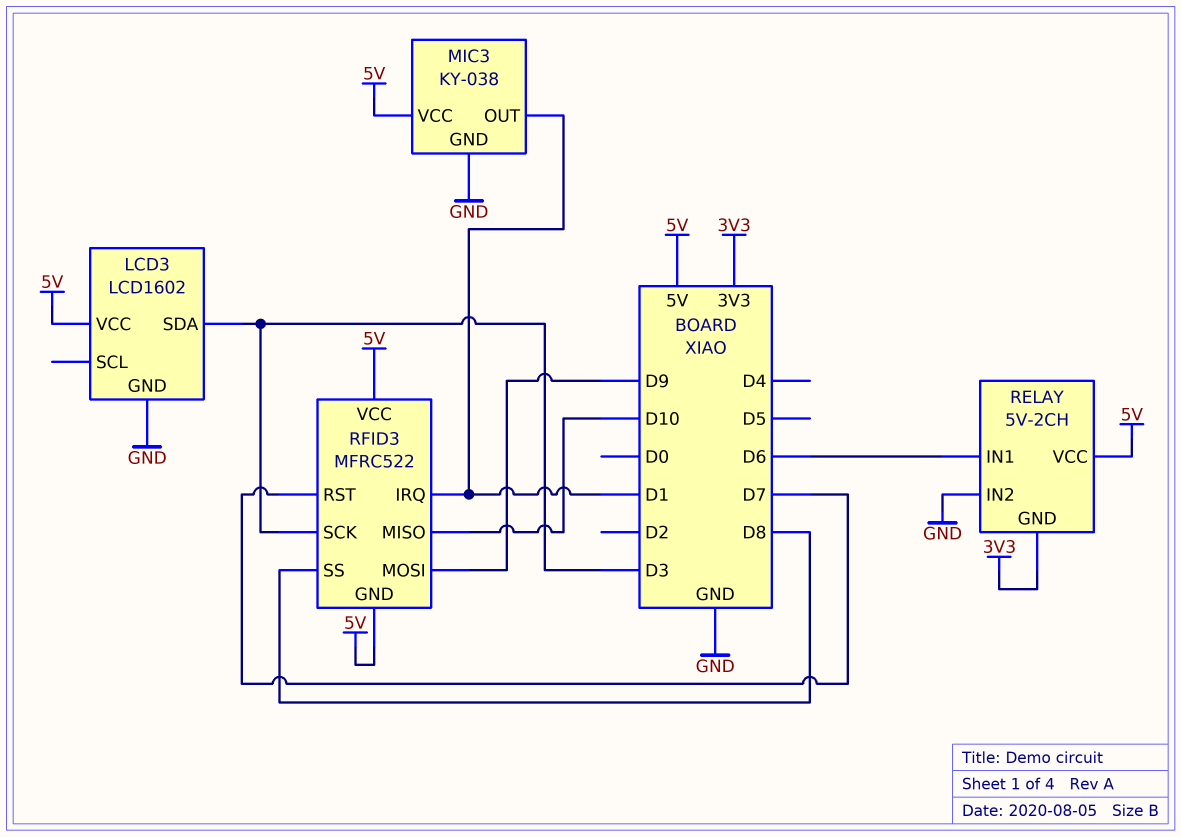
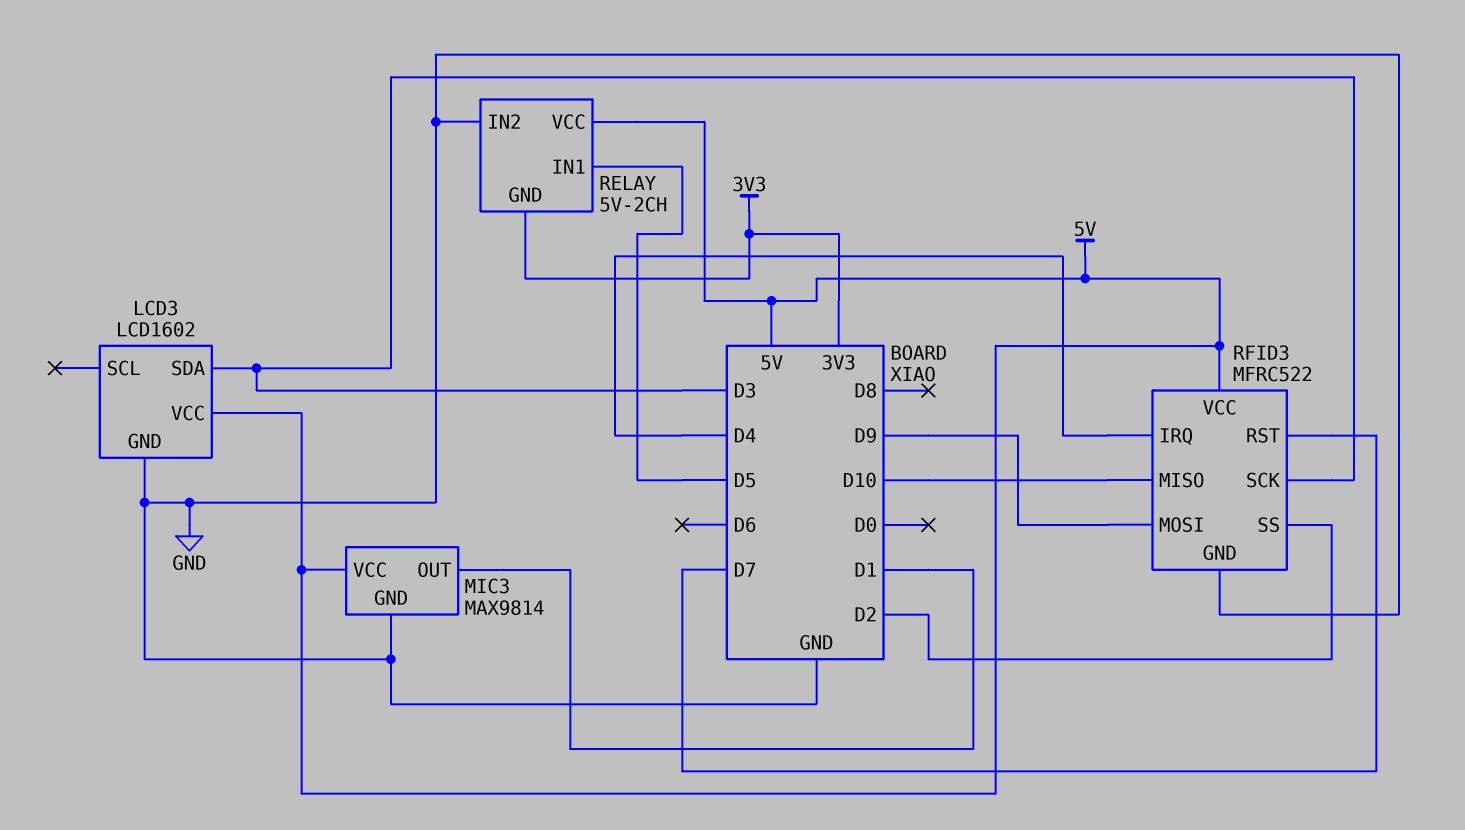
MIC3: KY-038 -> MAX9814
RELAY pin IN1: D6 -> D5
RFID3 pin GND: 5V -> GND
RFID3 pin IRQ: D1 -> D4
RFID3 pin SS: D8 -> D2

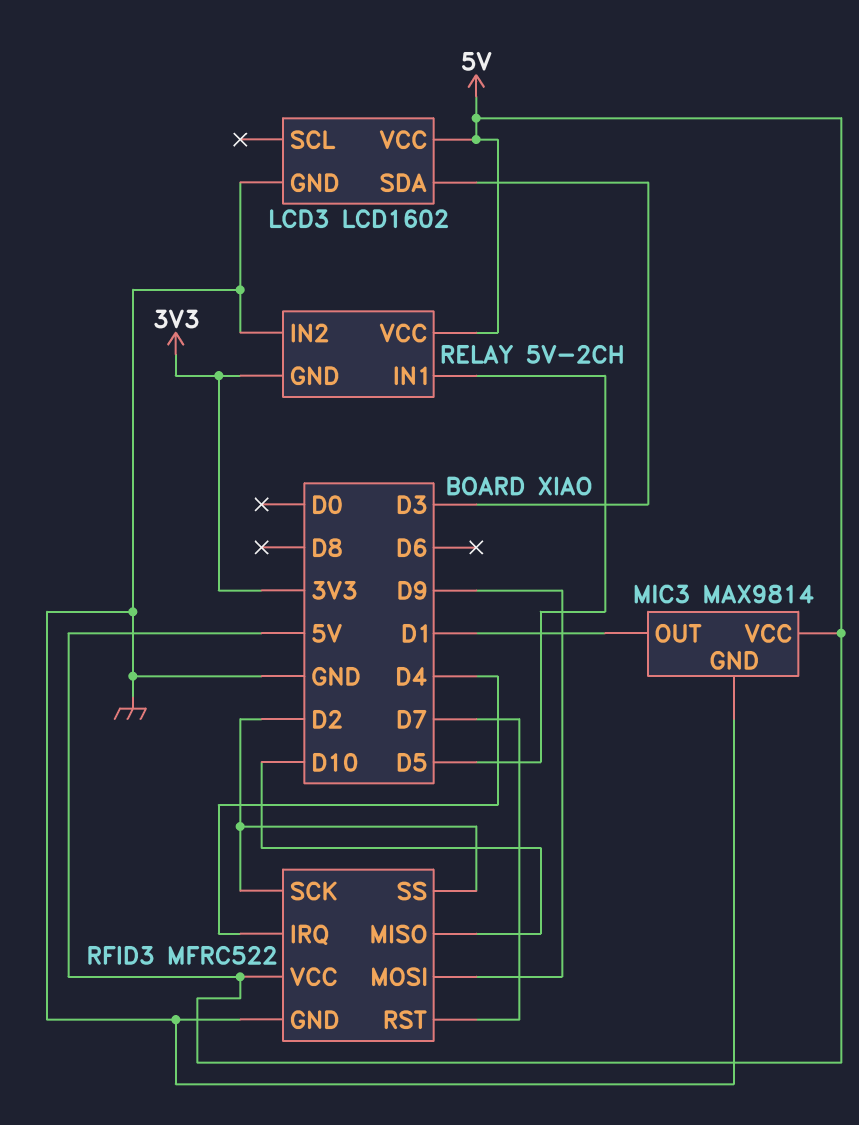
RFID3 pin SCK: D3 -> D2

